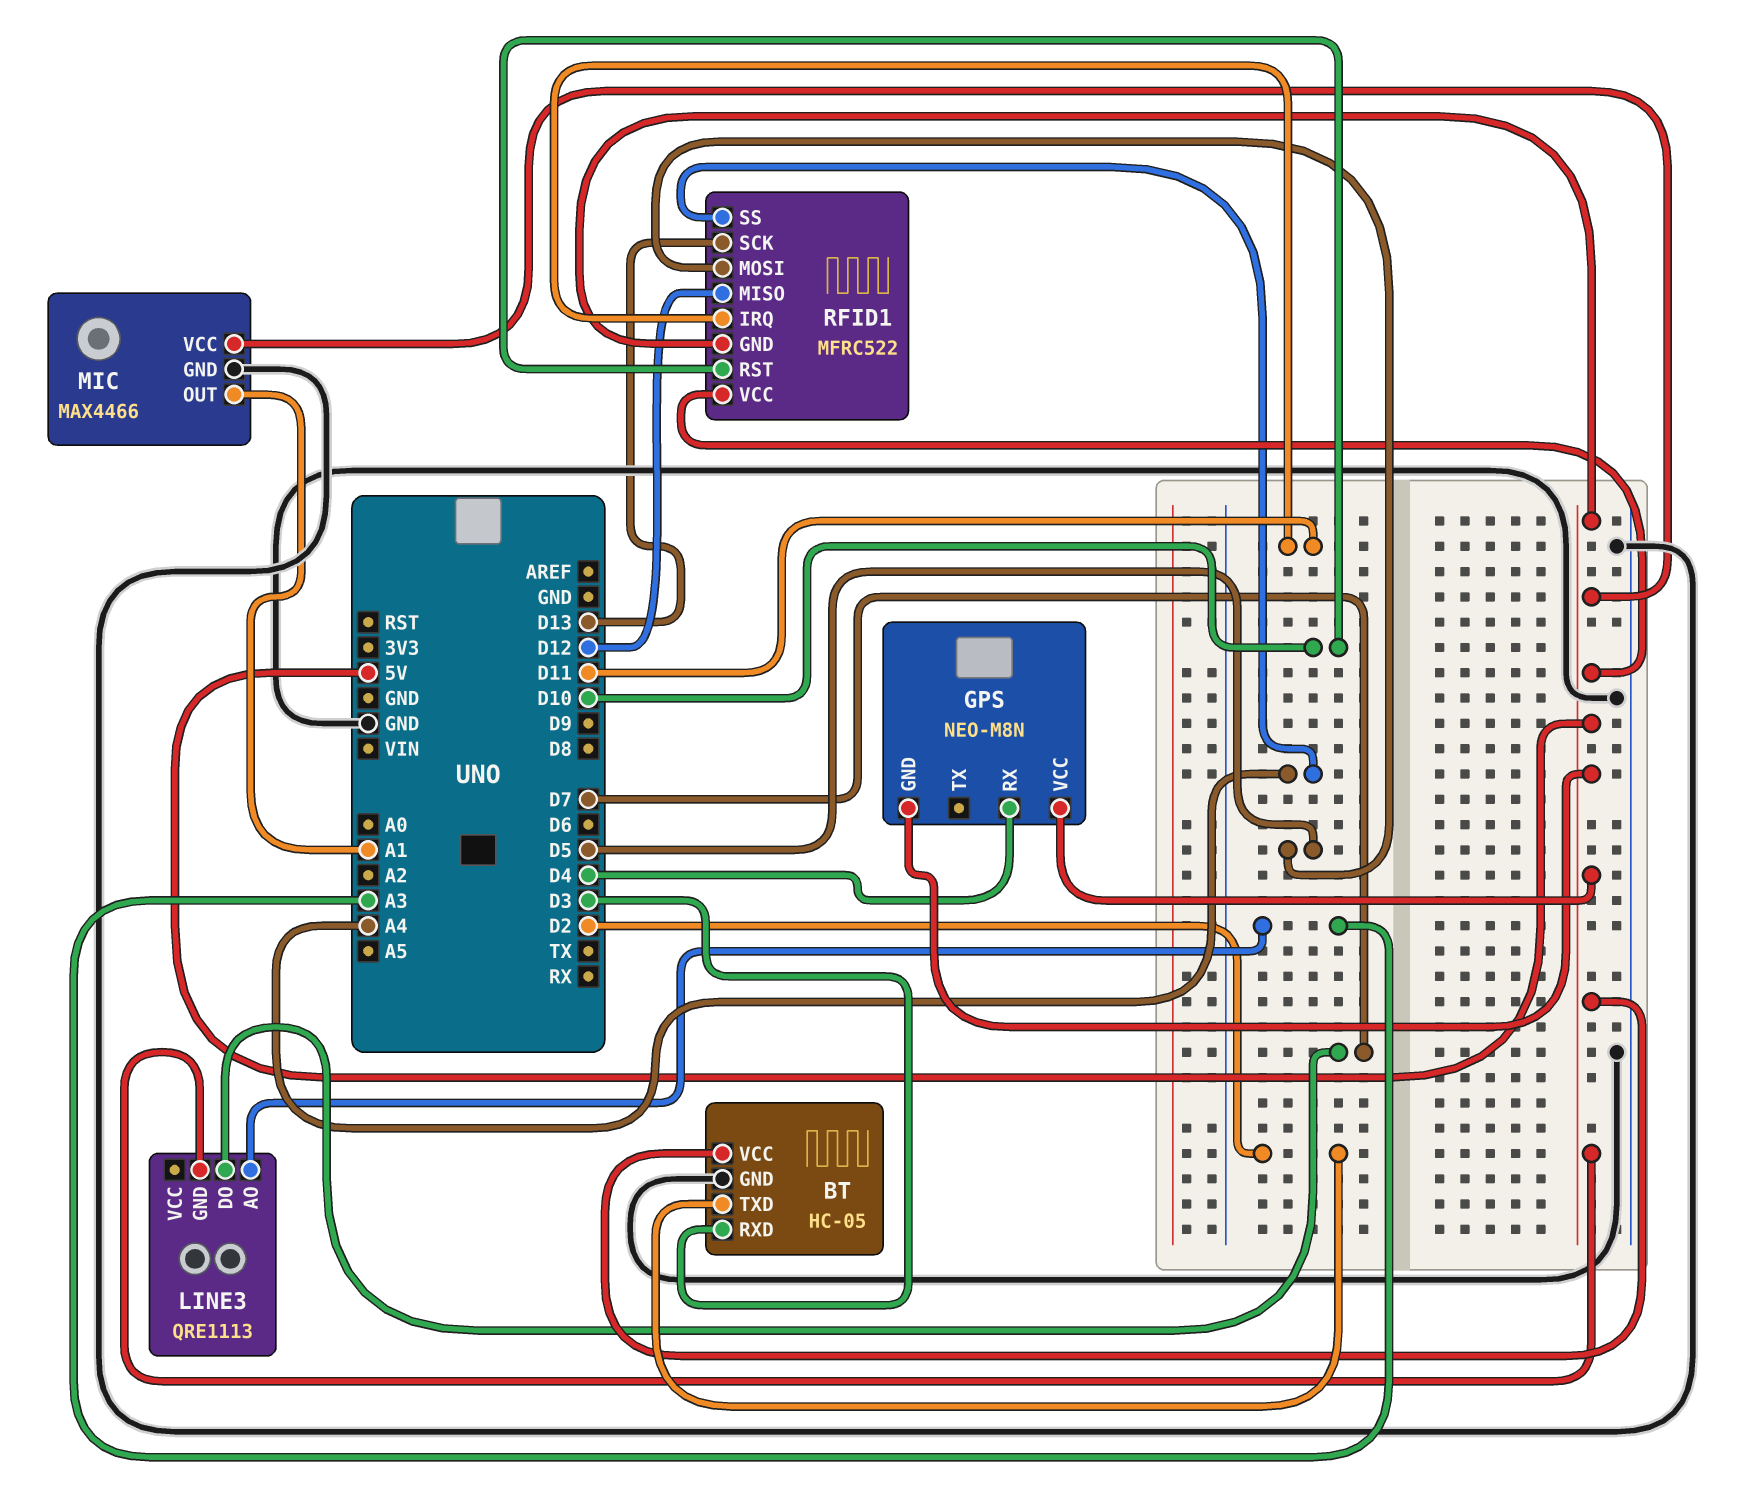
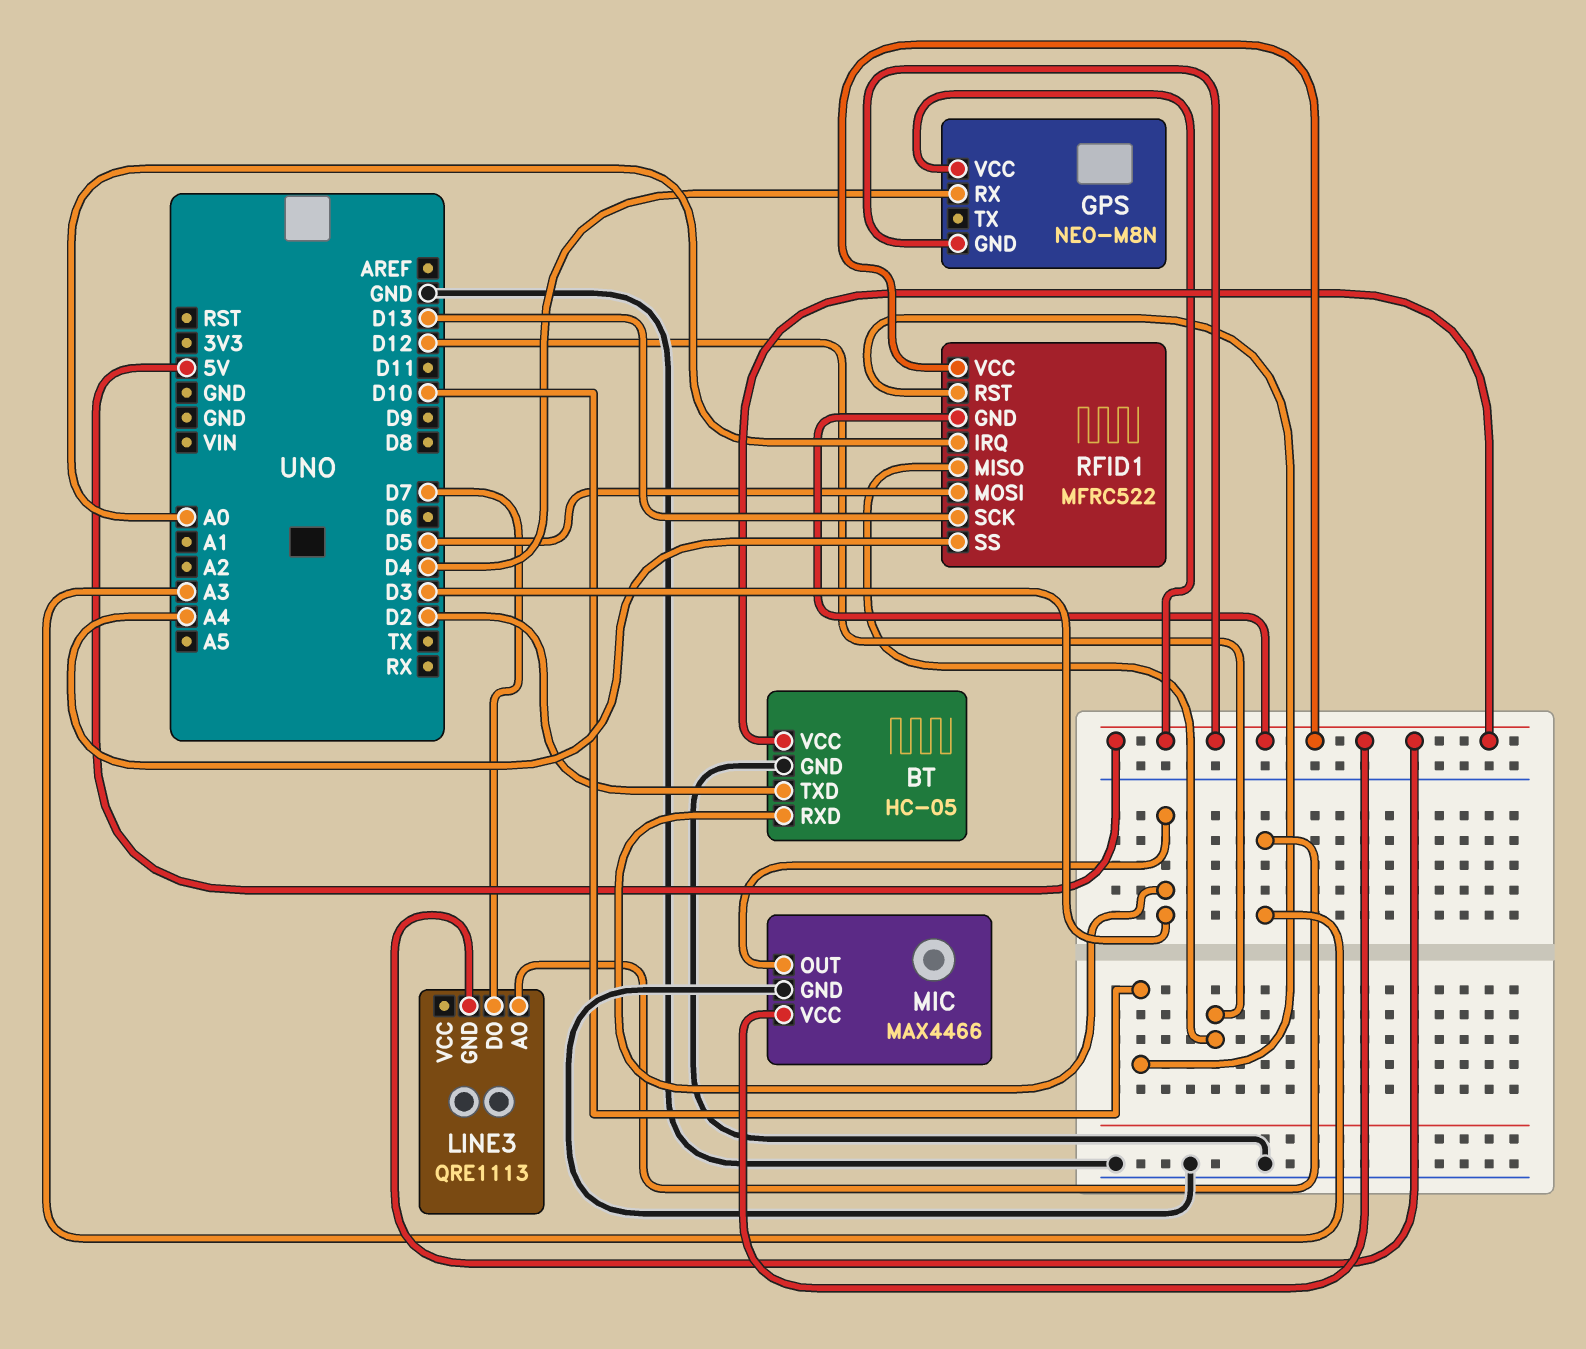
MIC pin OUT: A1 -> D3
RFID1 pin IRQ: D11 -> A0

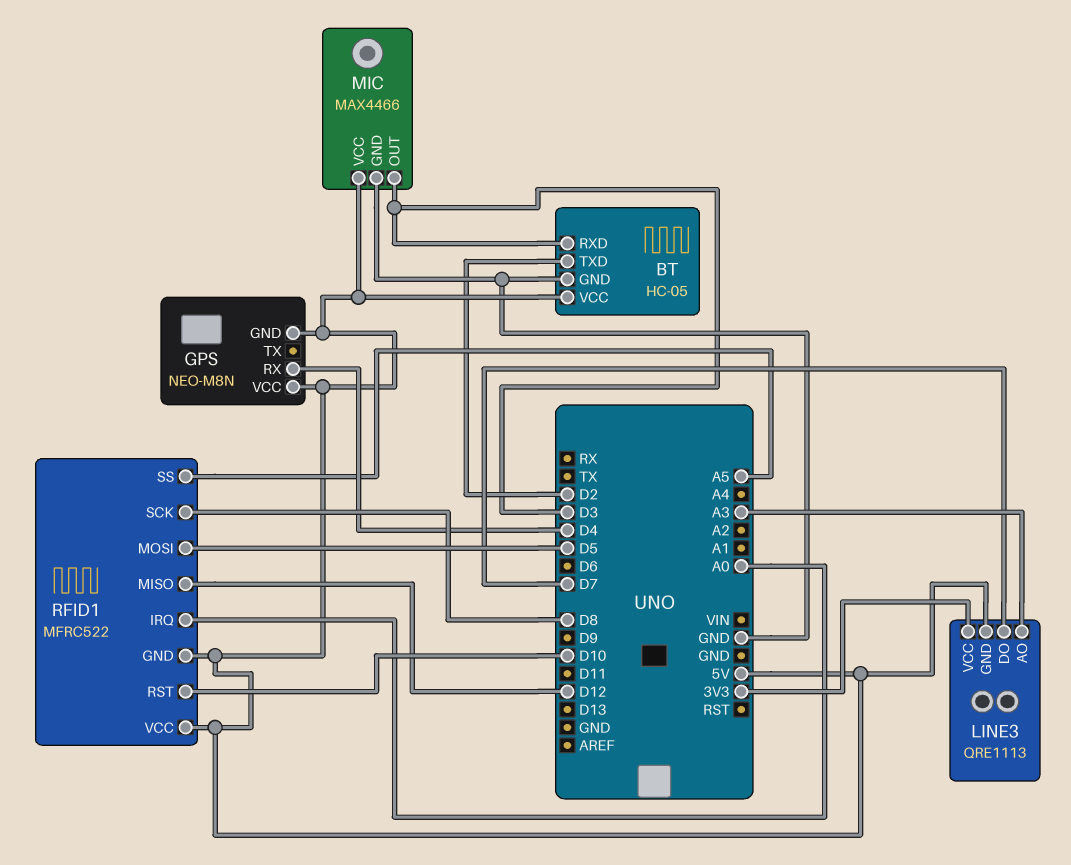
LINE3 pin VCC: none -> 3V3
RFID1 pin SCK: D13 -> D8
RFID1 pin SS: A4 -> A5

